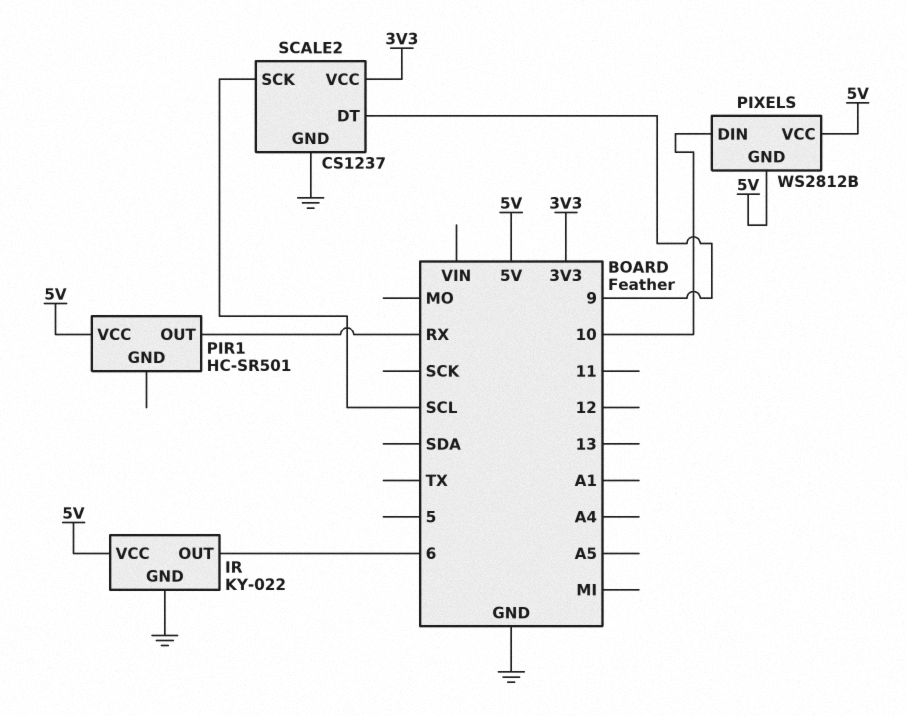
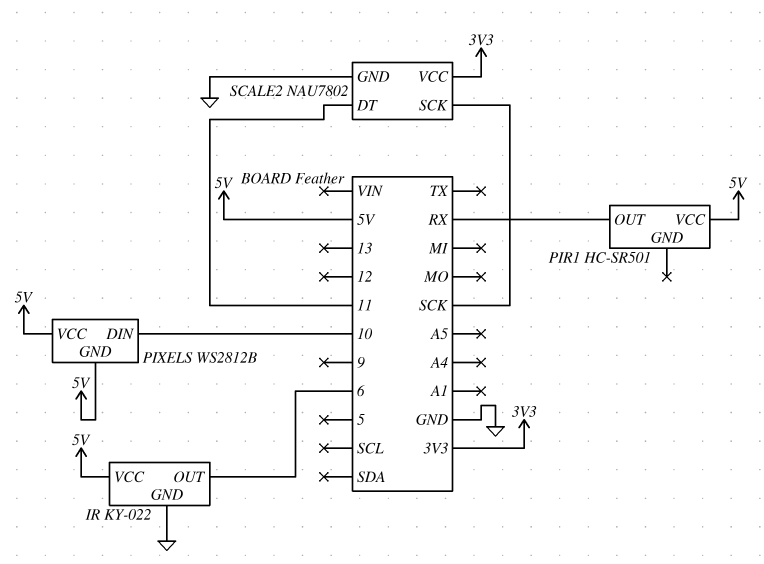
SCALE2: CS1237 -> NAU7802
SCALE2 pin DT: 9 -> 11
SCALE2 pin SCK: SCL -> SCK

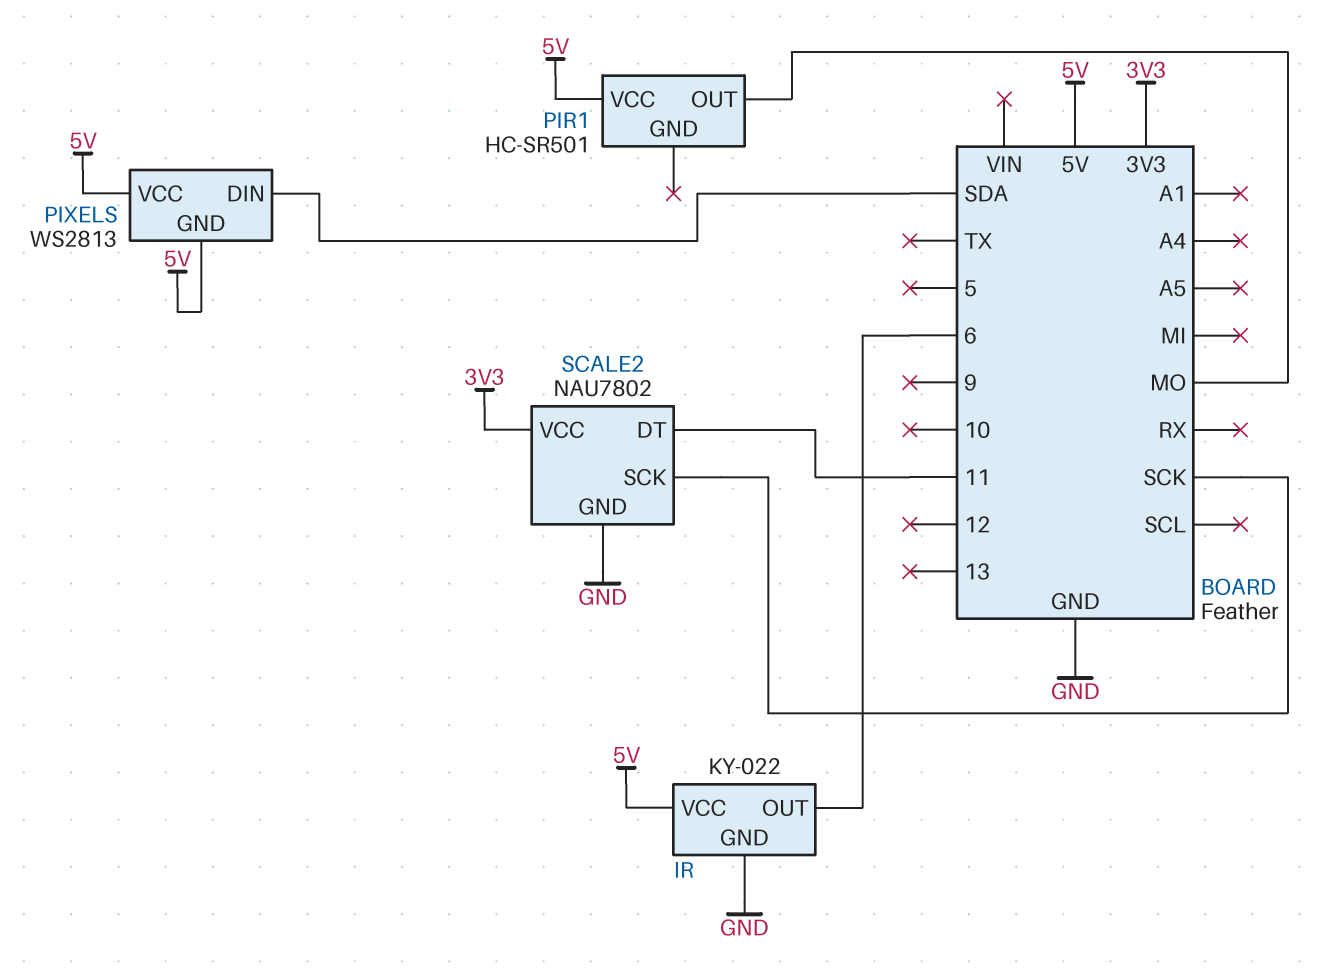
PIR1 pin OUT: RX -> MO
PIXELS: WS2812B -> WS2813
PIXELS pin DIN: 10 -> SDA

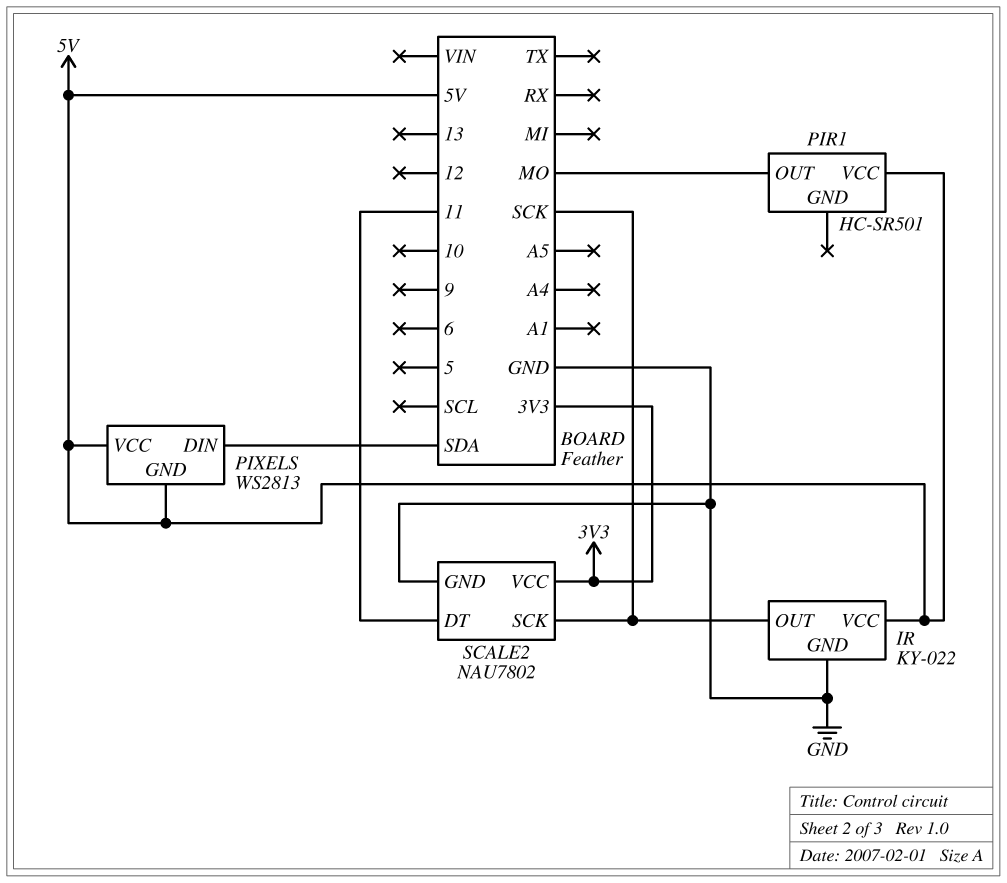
IR pin OUT: 6 -> SCK

